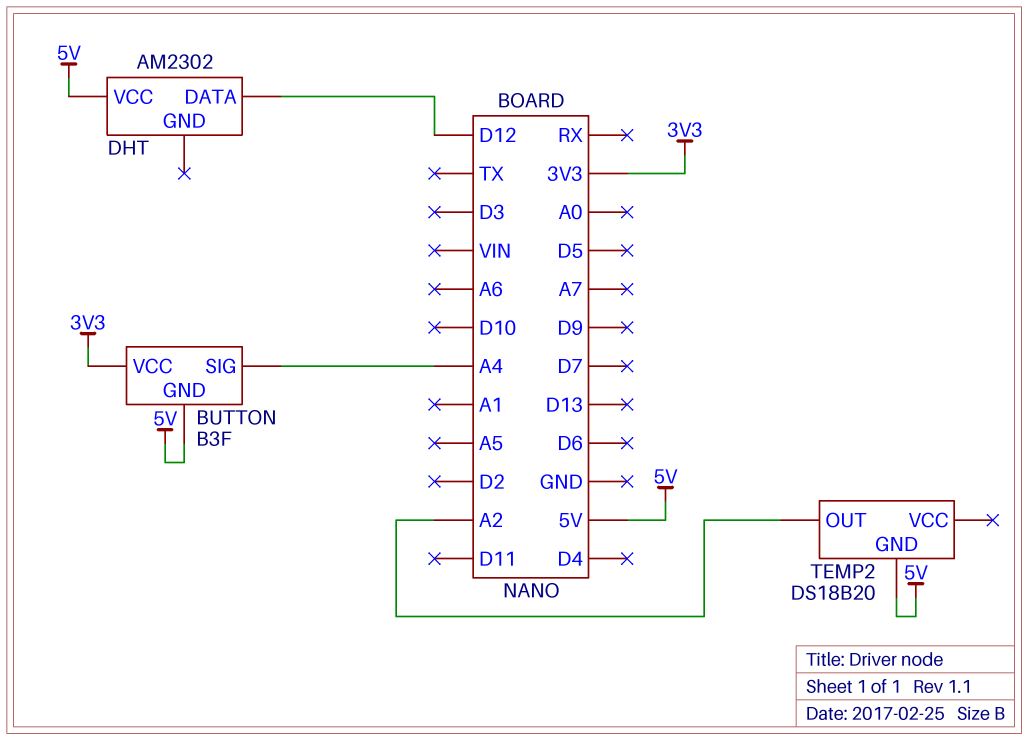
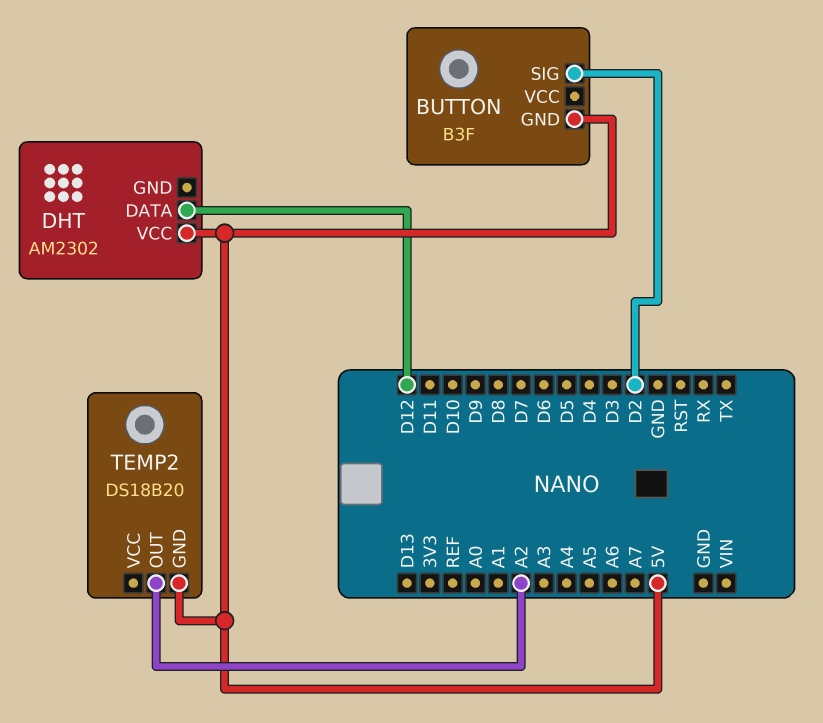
BUTTON pin SIG: A4 -> D2
BUTTON pin VCC: 3V3 -> none

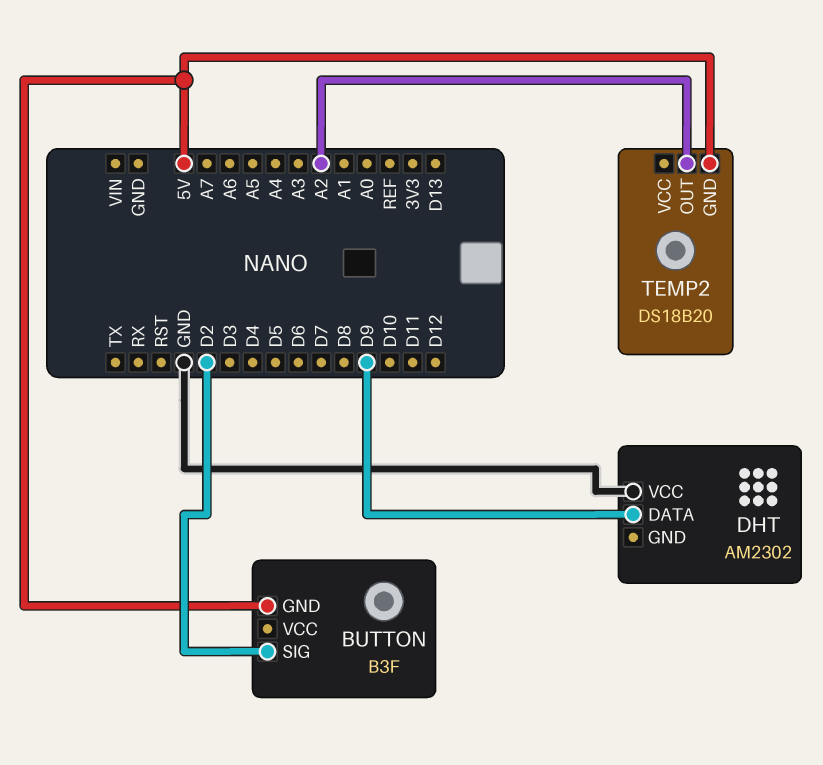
DHT pin DATA: D12 -> D9
DHT pin VCC: 5V -> GND

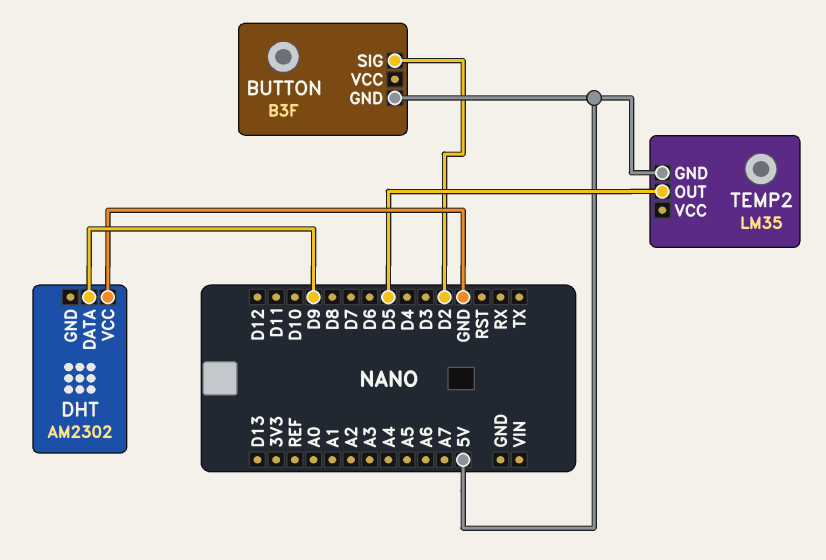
TEMP2: DS18B20 -> LM35
TEMP2 pin OUT: A2 -> D5

